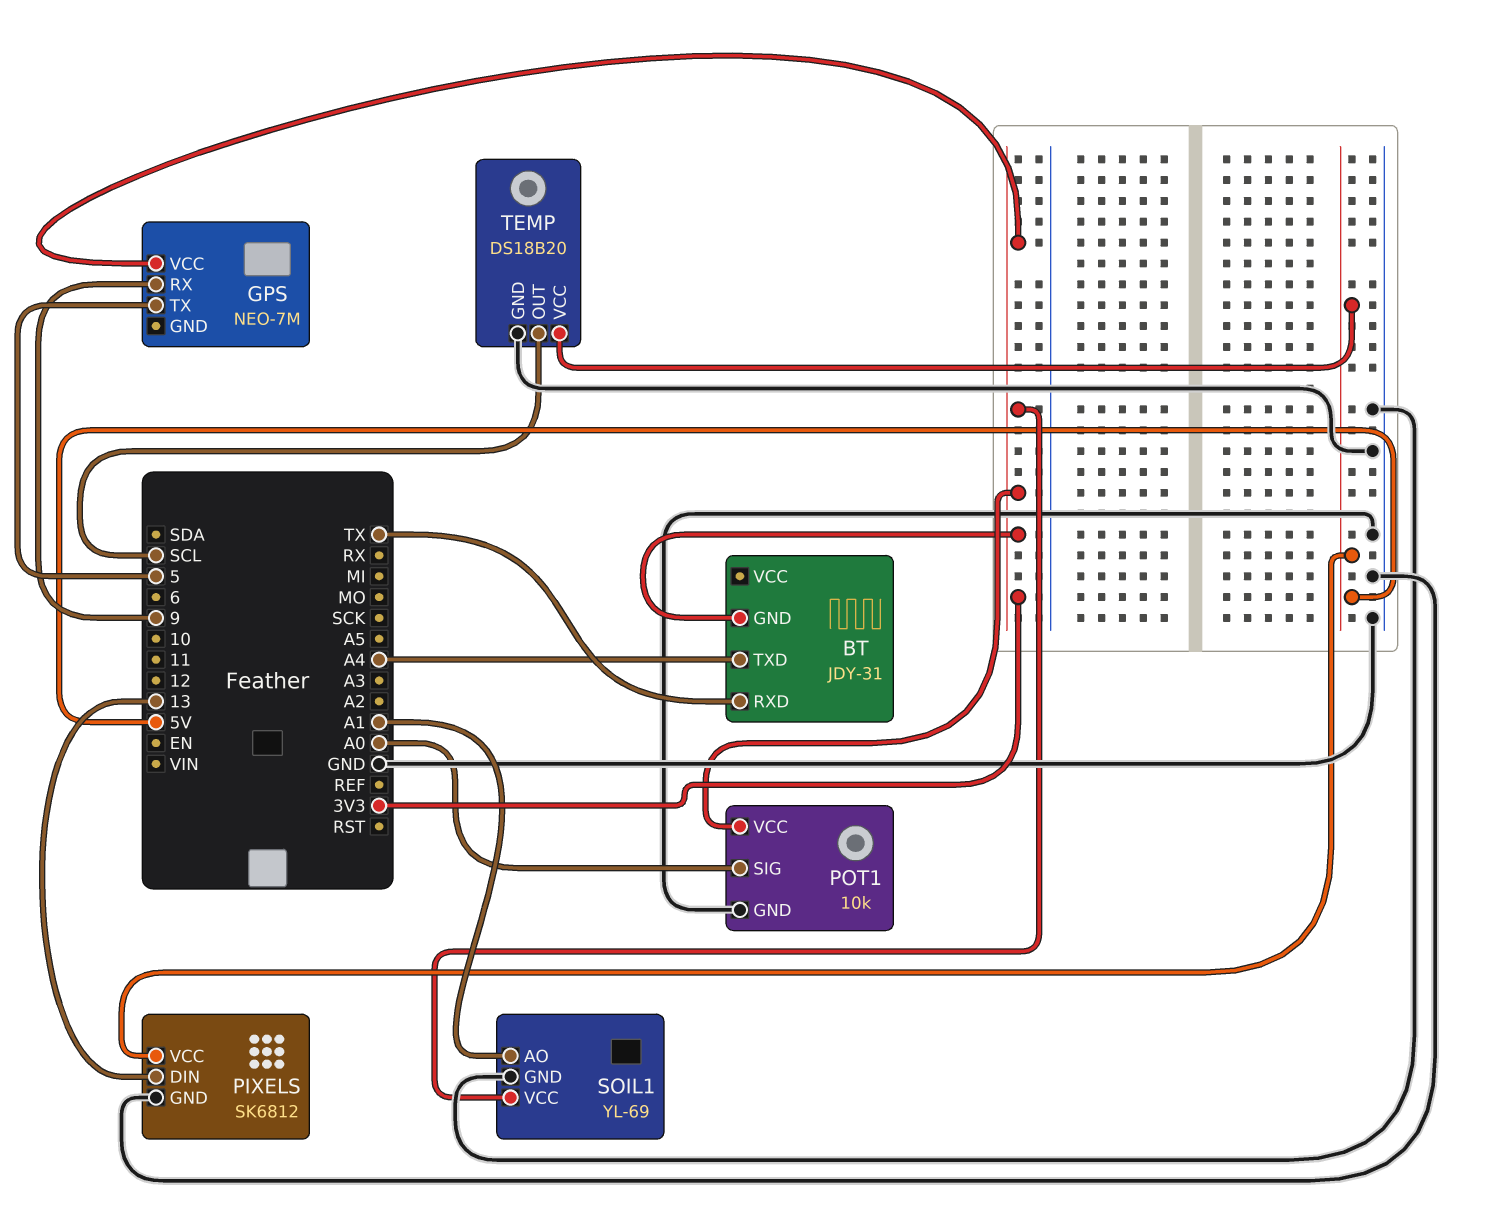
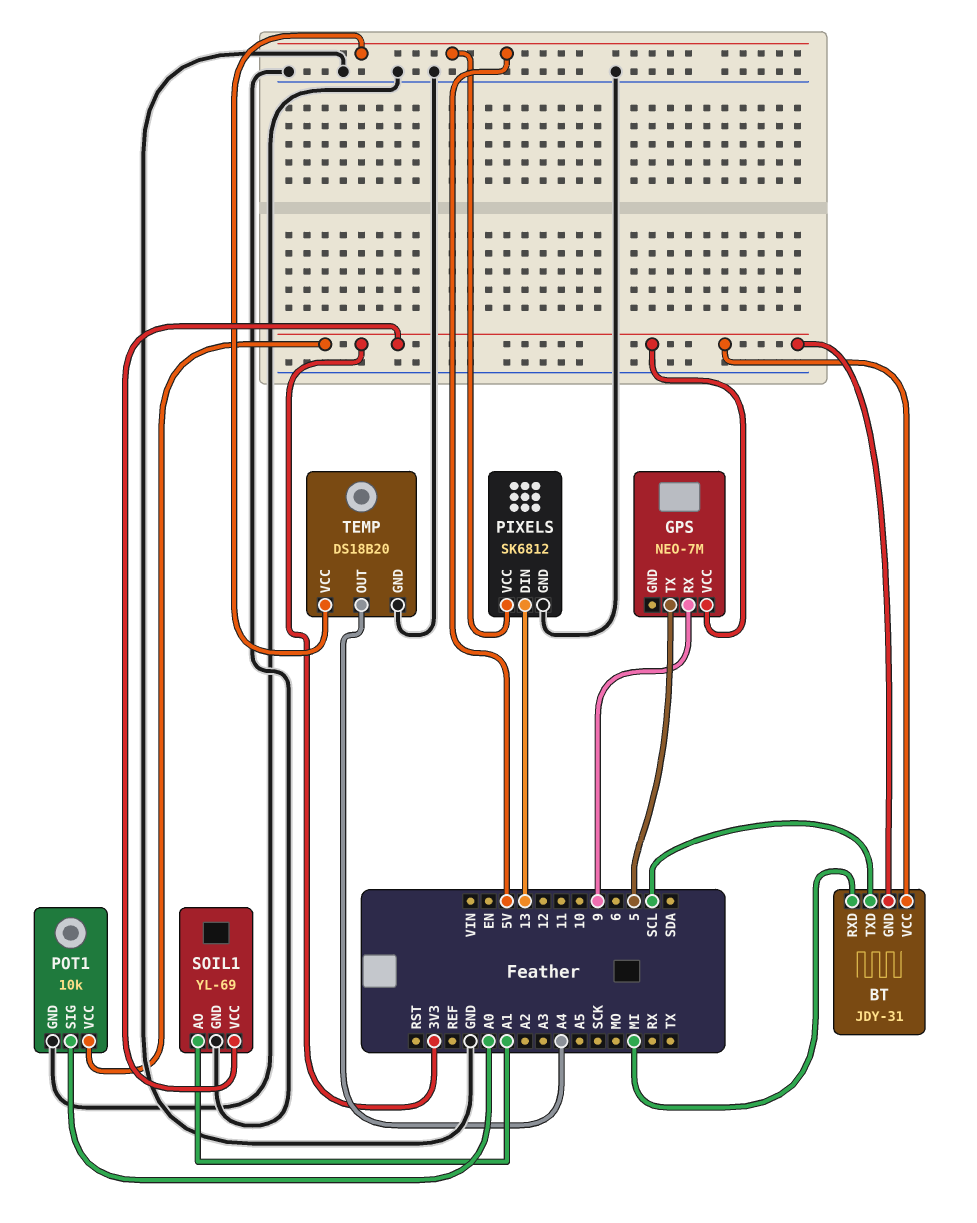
BT pin RXD: TX -> MI
BT pin TXD: A4 -> SCL
BT pin VCC: none -> 3V3
TEMP pin OUT: SCL -> A4

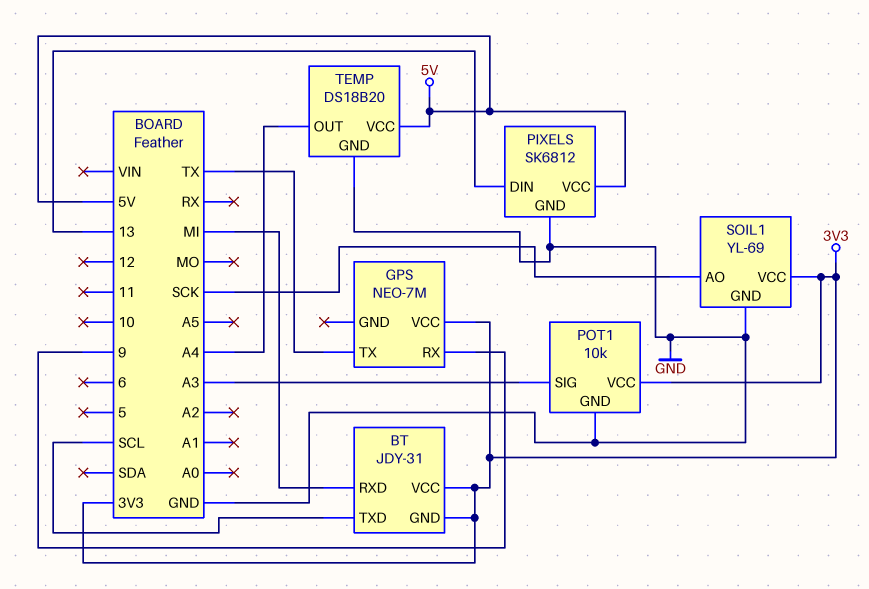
GPS pin TX: 5 -> TX
POT1 pin SIG: A0 -> A3
SOIL1 pin AO: A1 -> SCK

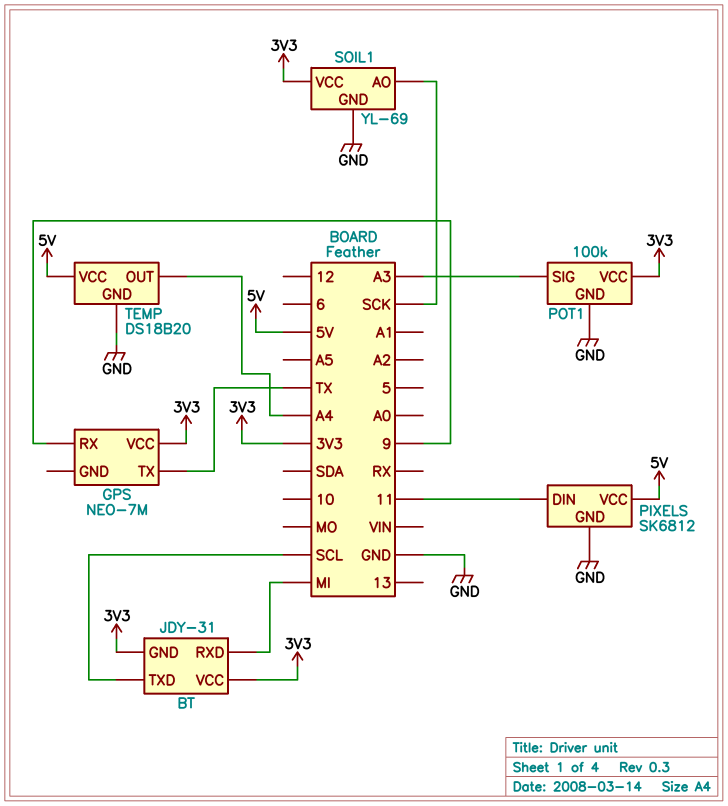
PIXELS pin DIN: 13 -> 11
POT1: 10k -> 100k

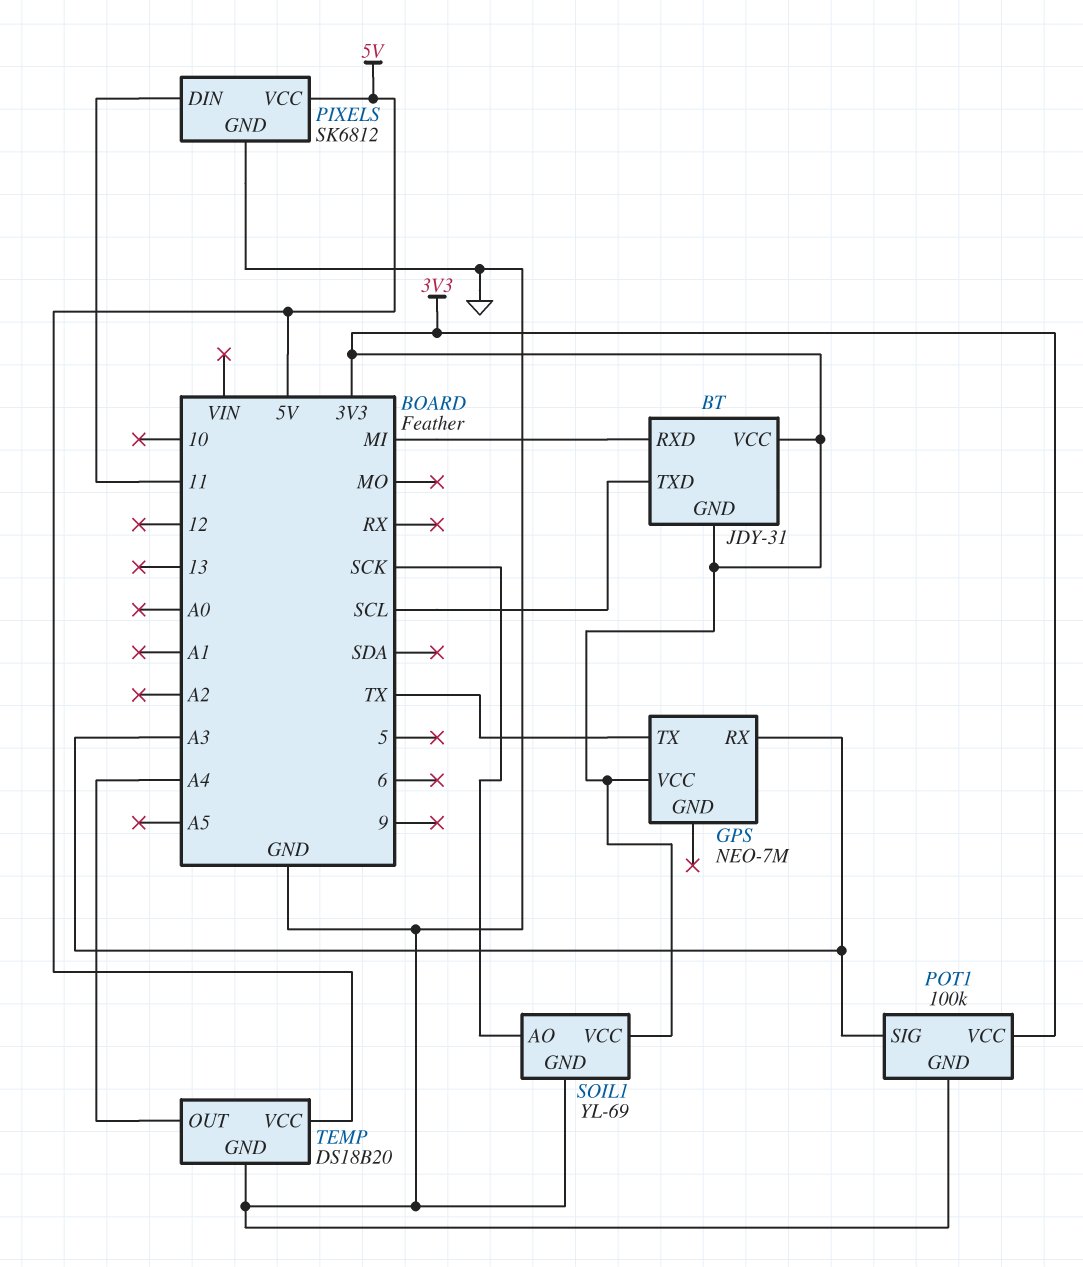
GPS pin RX: 9 -> A3

